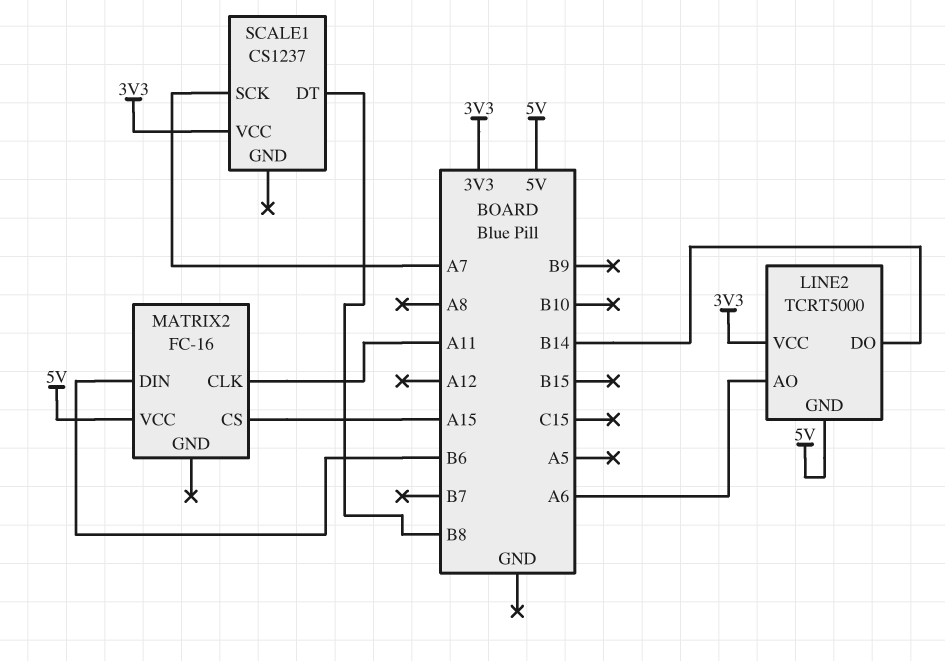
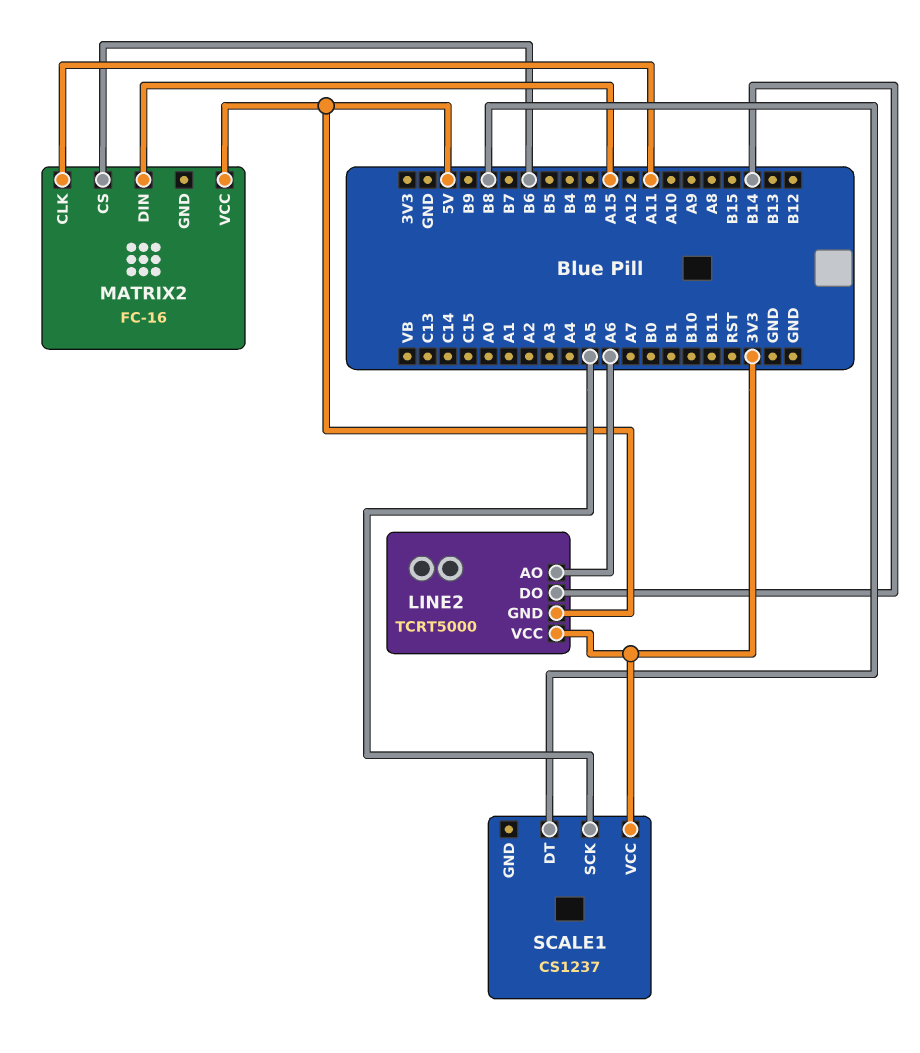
MATRIX2 pin CS: A15 -> B6
MATRIX2 pin DIN: B6 -> A15
SCALE1 pin SCK: A7 -> A5

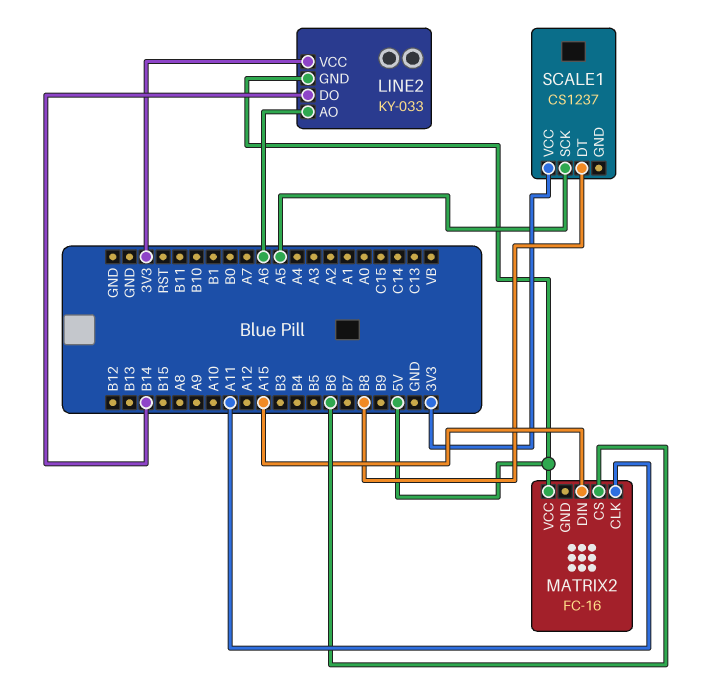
LINE2: TCRT5000 -> KY-033

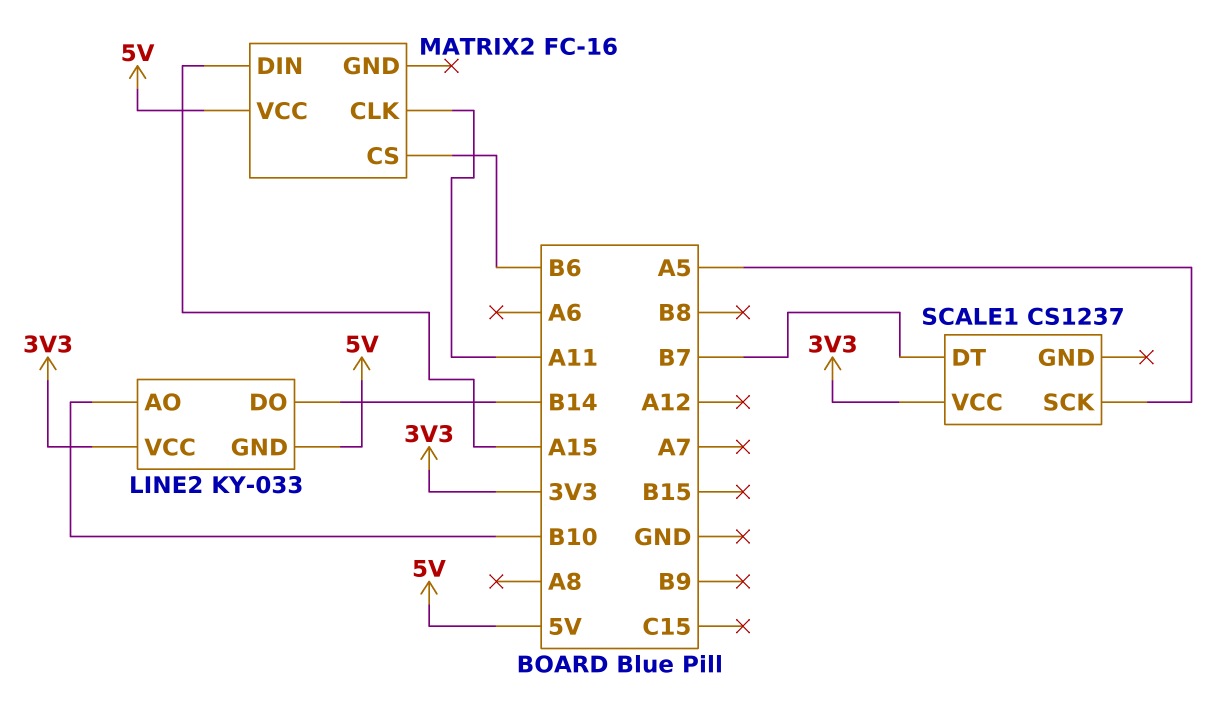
LINE2 pin AO: A6 -> B10
SCALE1 pin DT: B8 -> B7

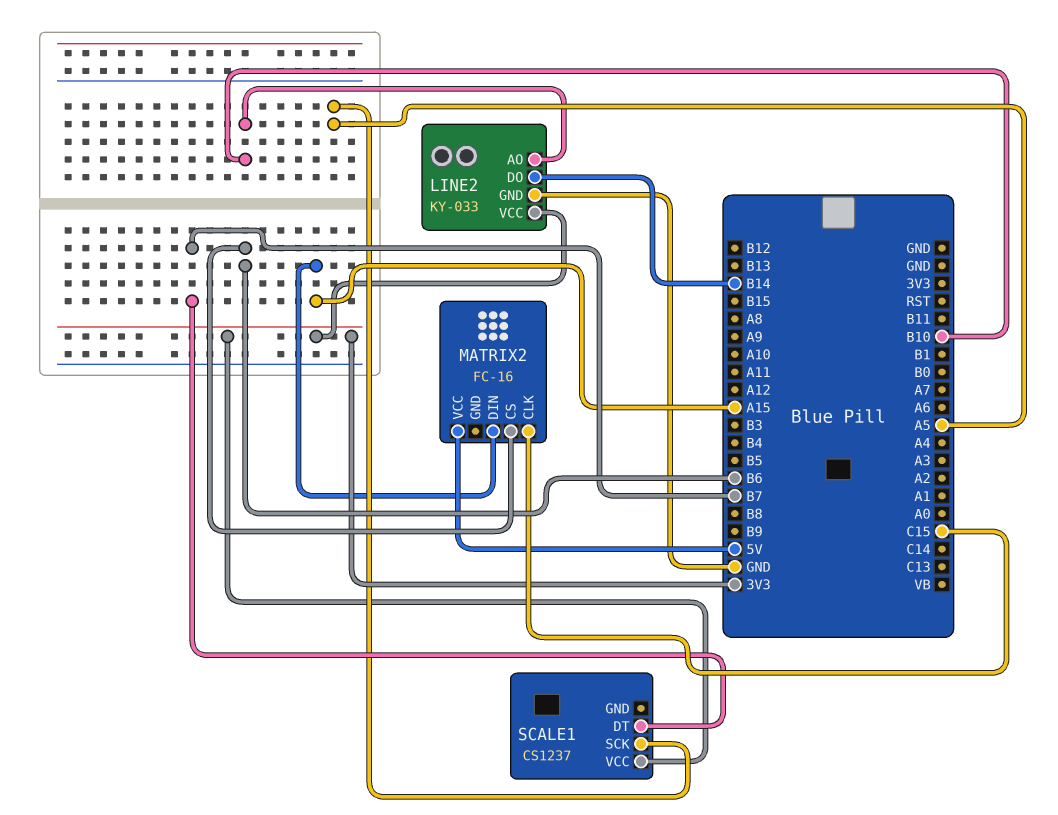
LINE2 pin GND: 5V -> GND
MATRIX2 pin CLK: A11 -> C15

